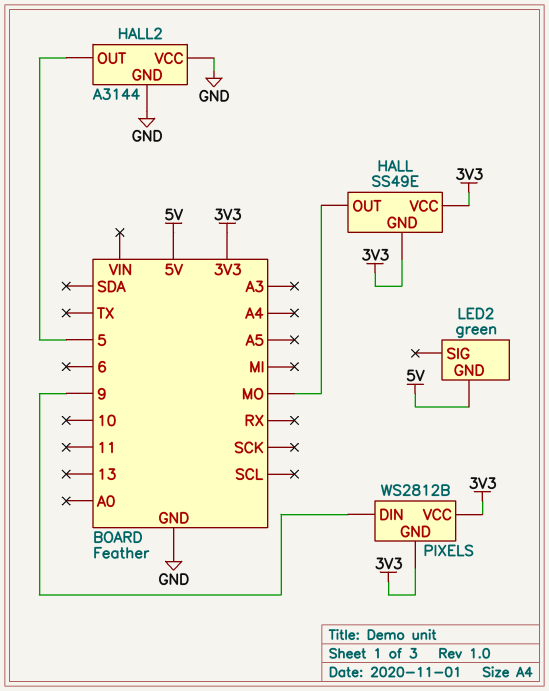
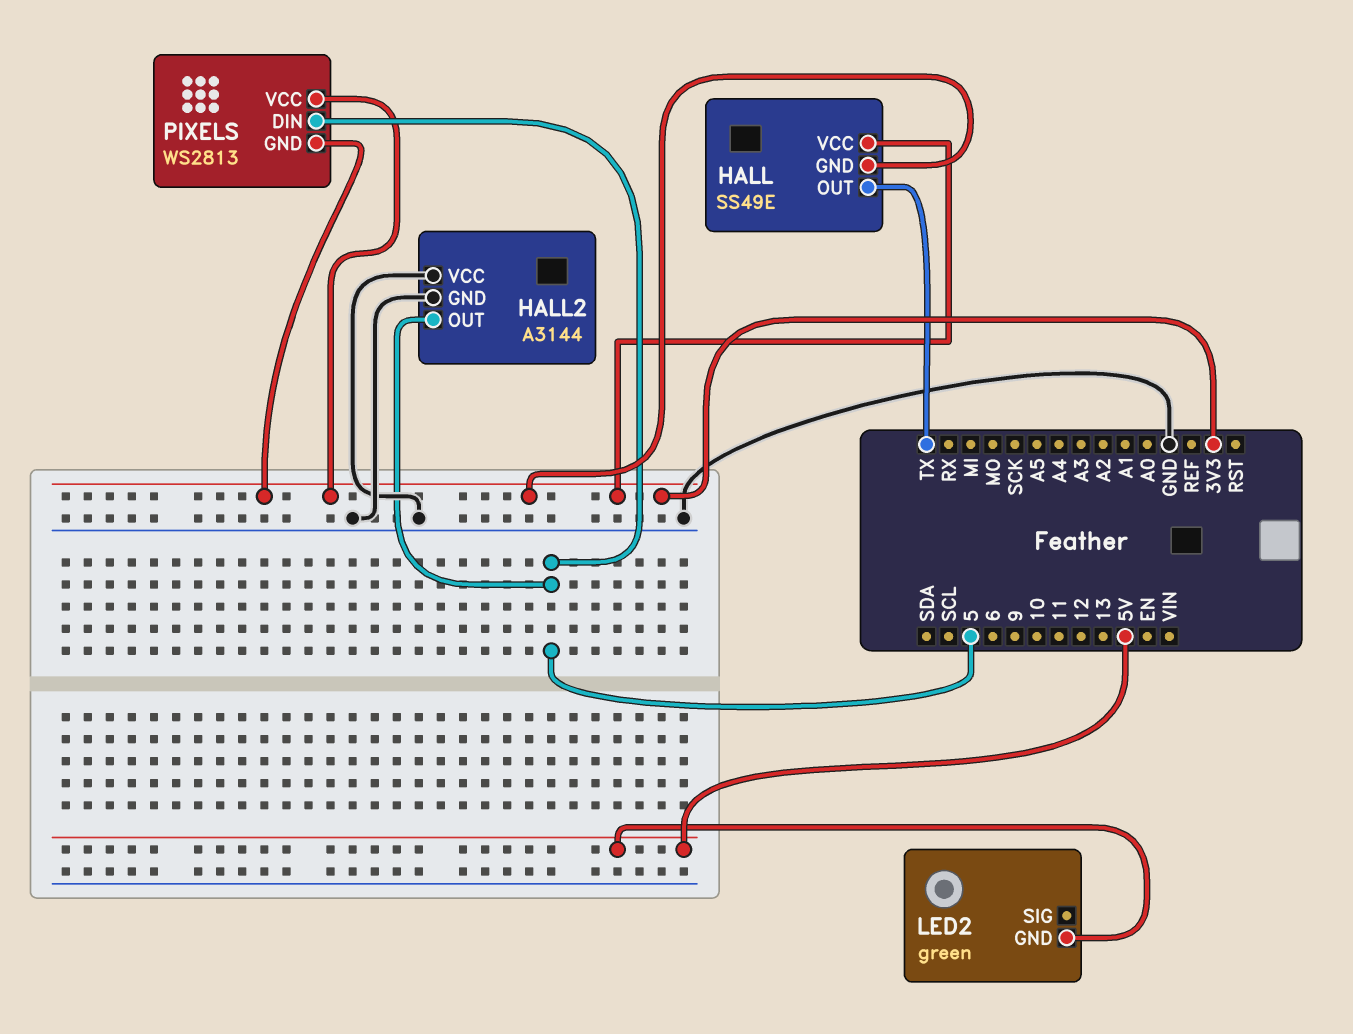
HALL pin OUT: MO -> TX
PIXELS: WS2812B -> WS2813
PIXELS pin DIN: 9 -> 5

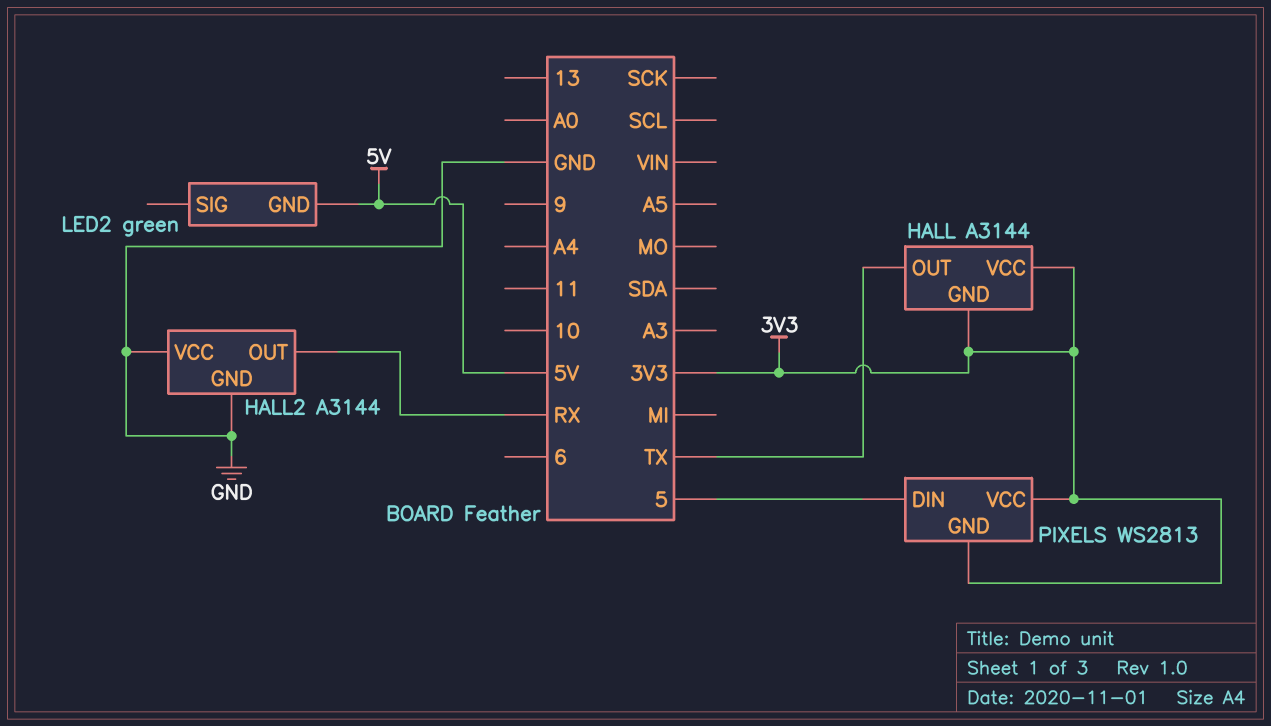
HALL: SS49E -> A3144
HALL2 pin OUT: 5 -> RX

